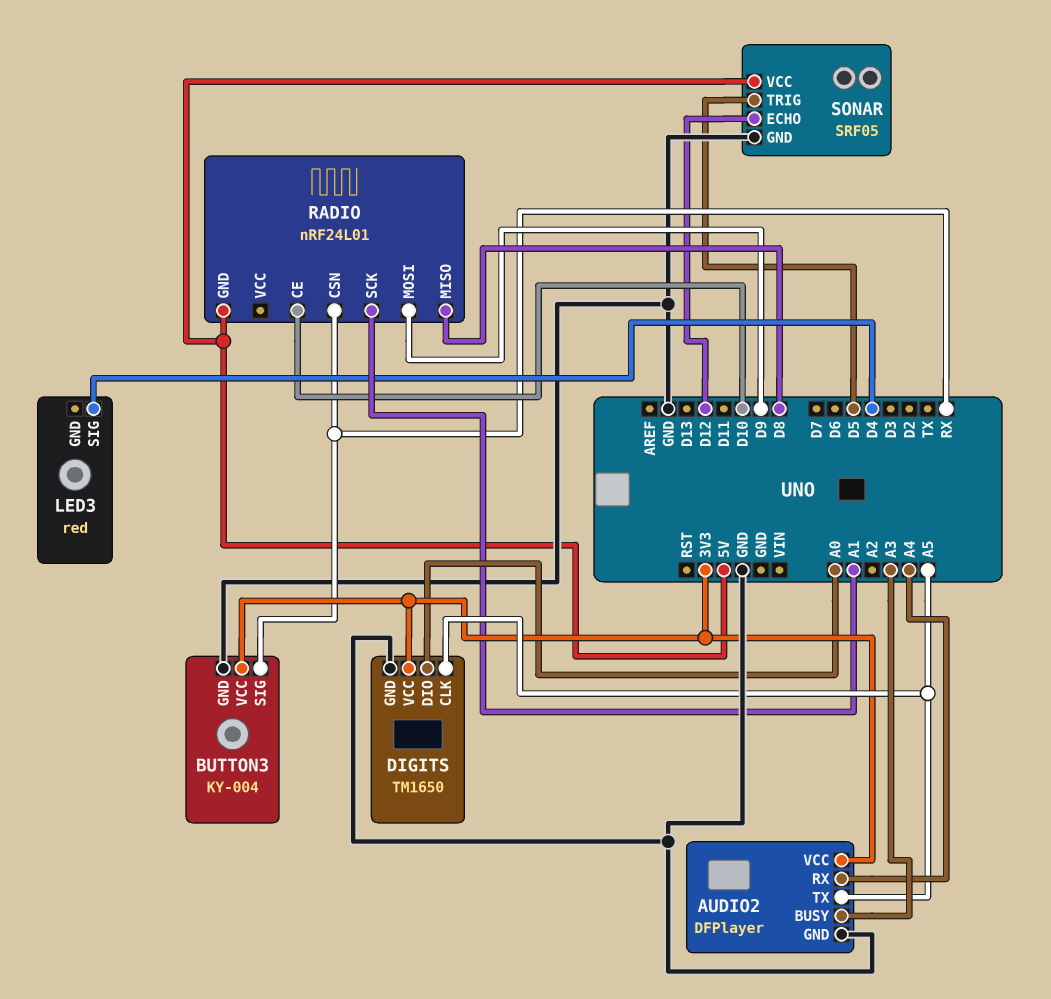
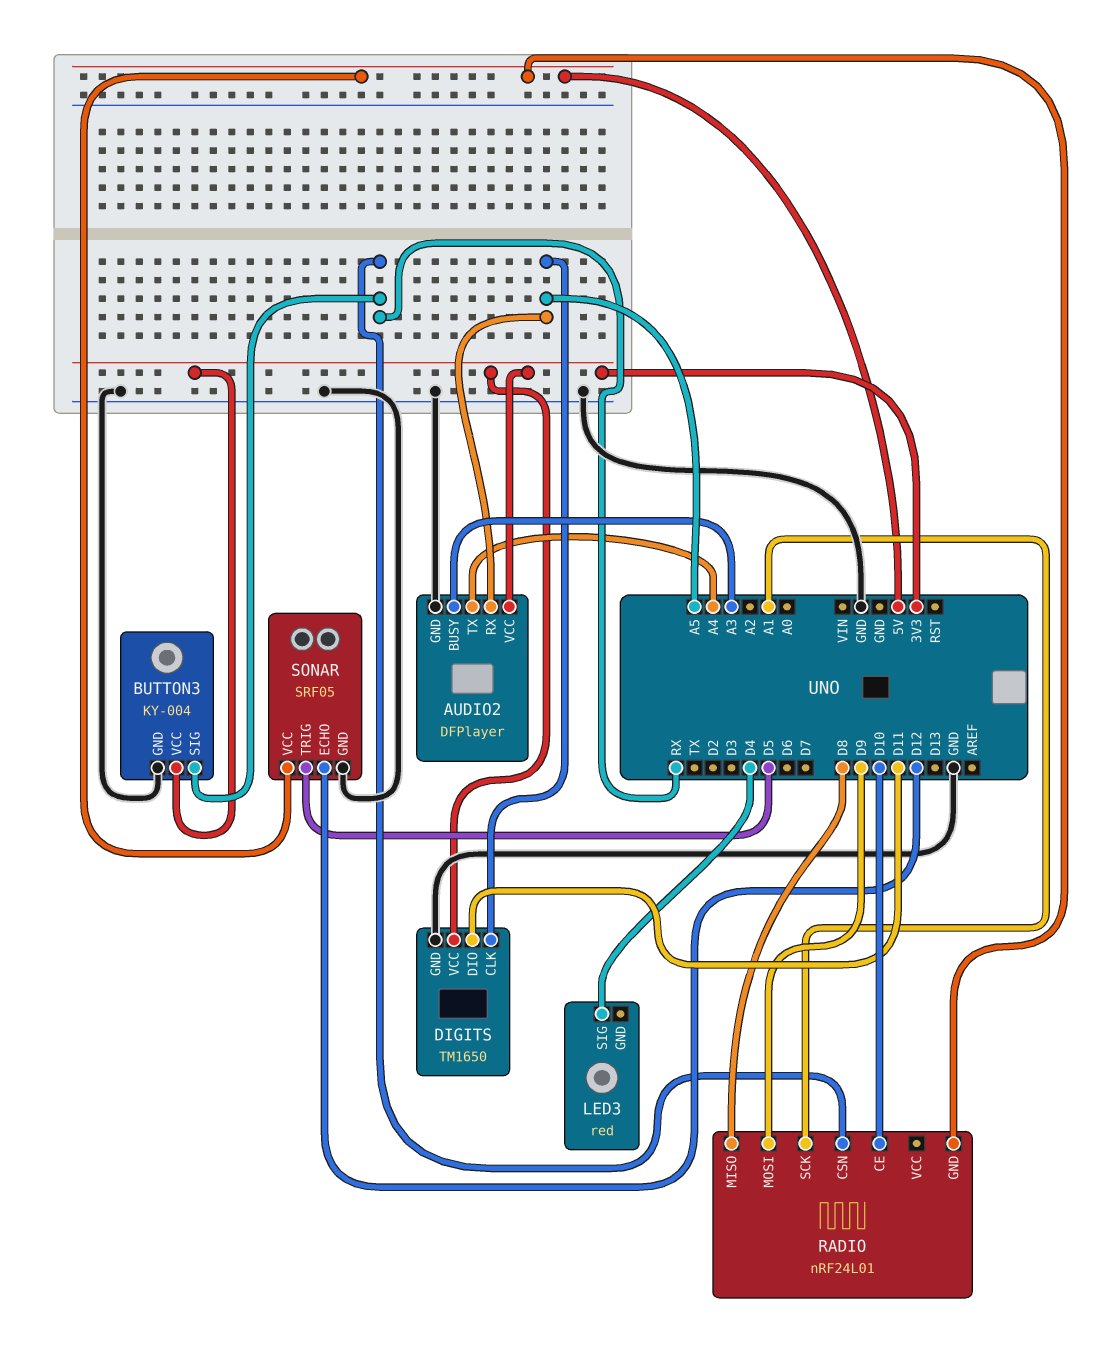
AUDIO2 pin RX: A4 -> A5
AUDIO2 pin TX: A5 -> A4
DIGITS pin DIO: A0 -> D11

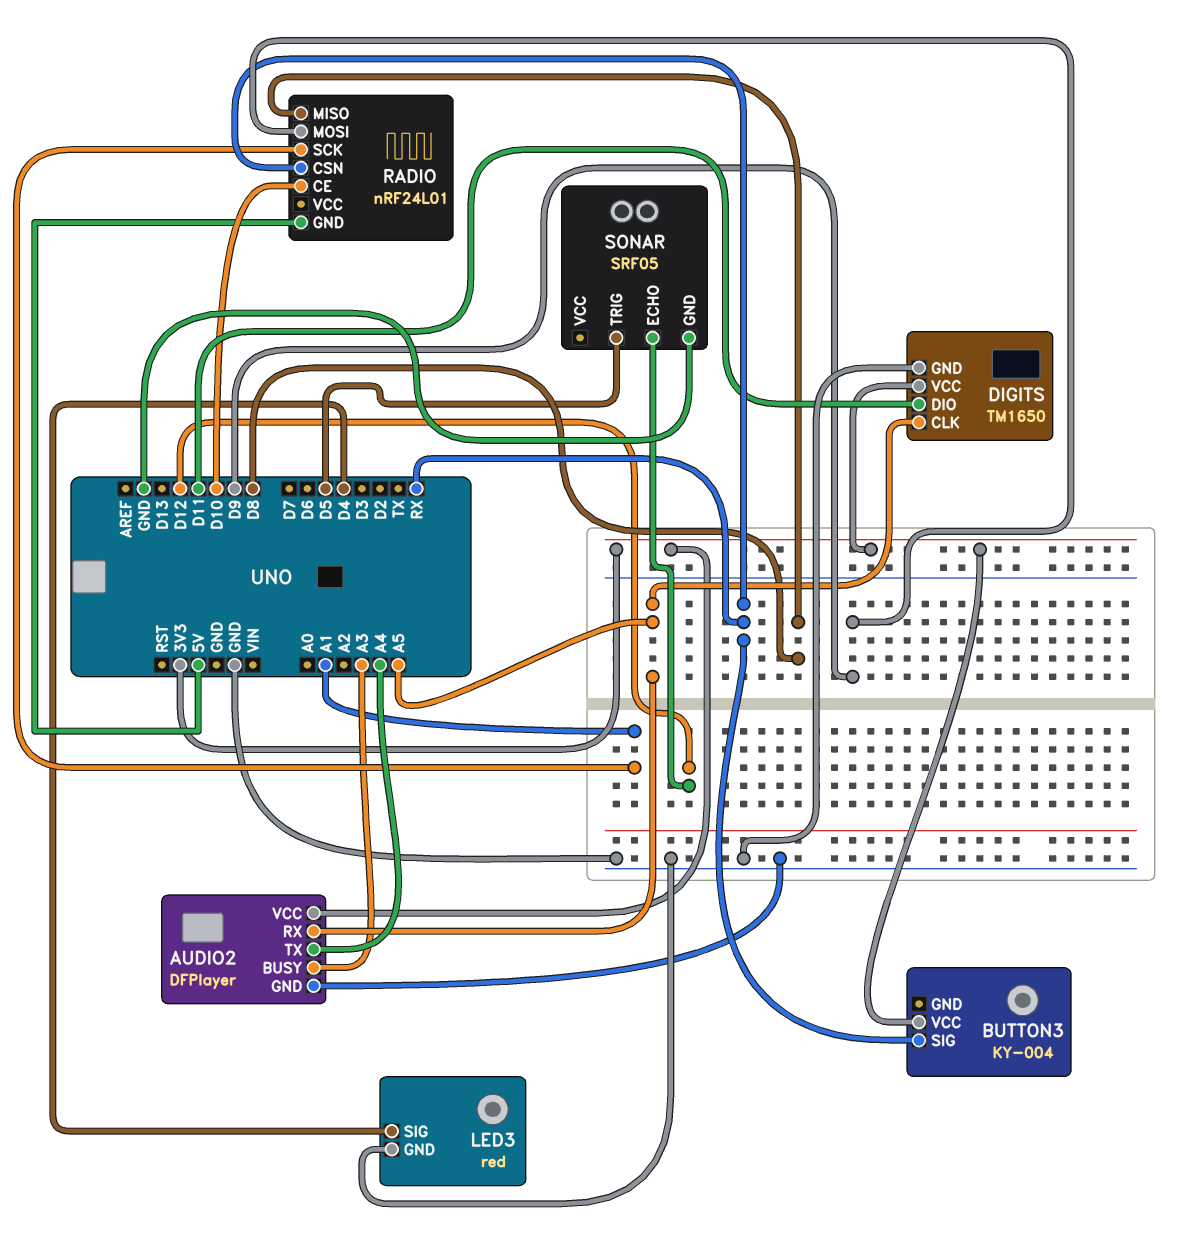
BUTTON3 pin GND: GND -> none
LED3 pin GND: none -> GND
SONAR pin VCC: 5V -> none

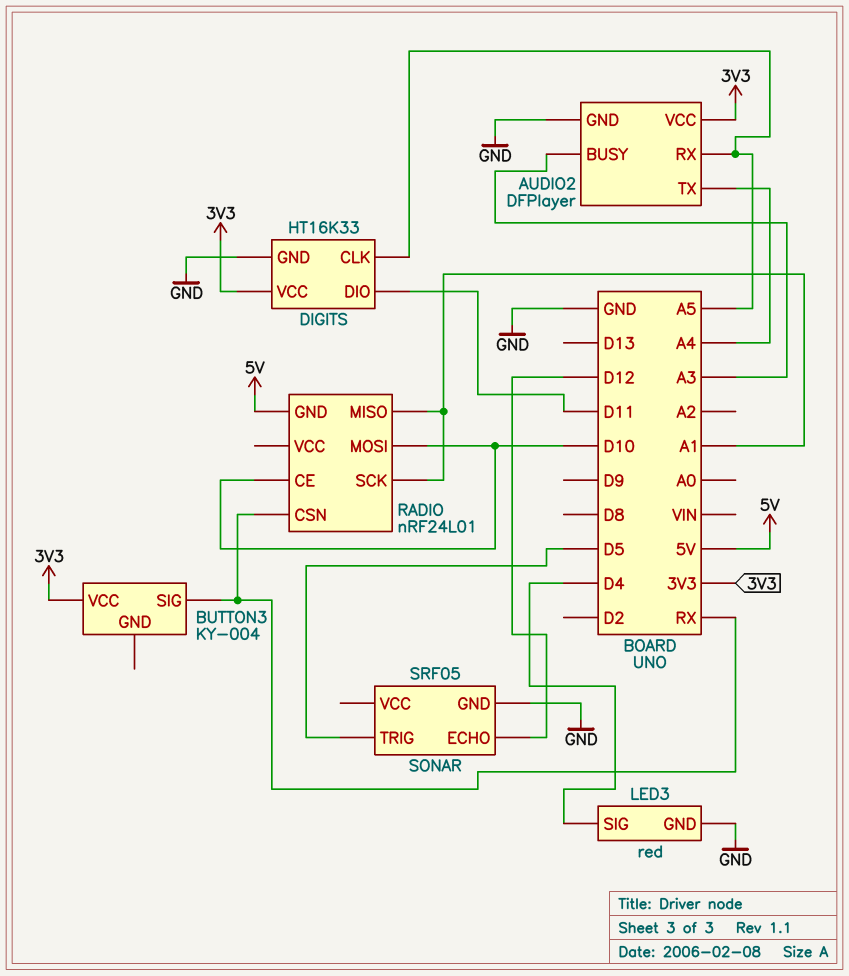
DIGITS: TM1650 -> HT16K33
RADIO pin MISO: D8 -> A1
RADIO pin MOSI: D9 -> D10

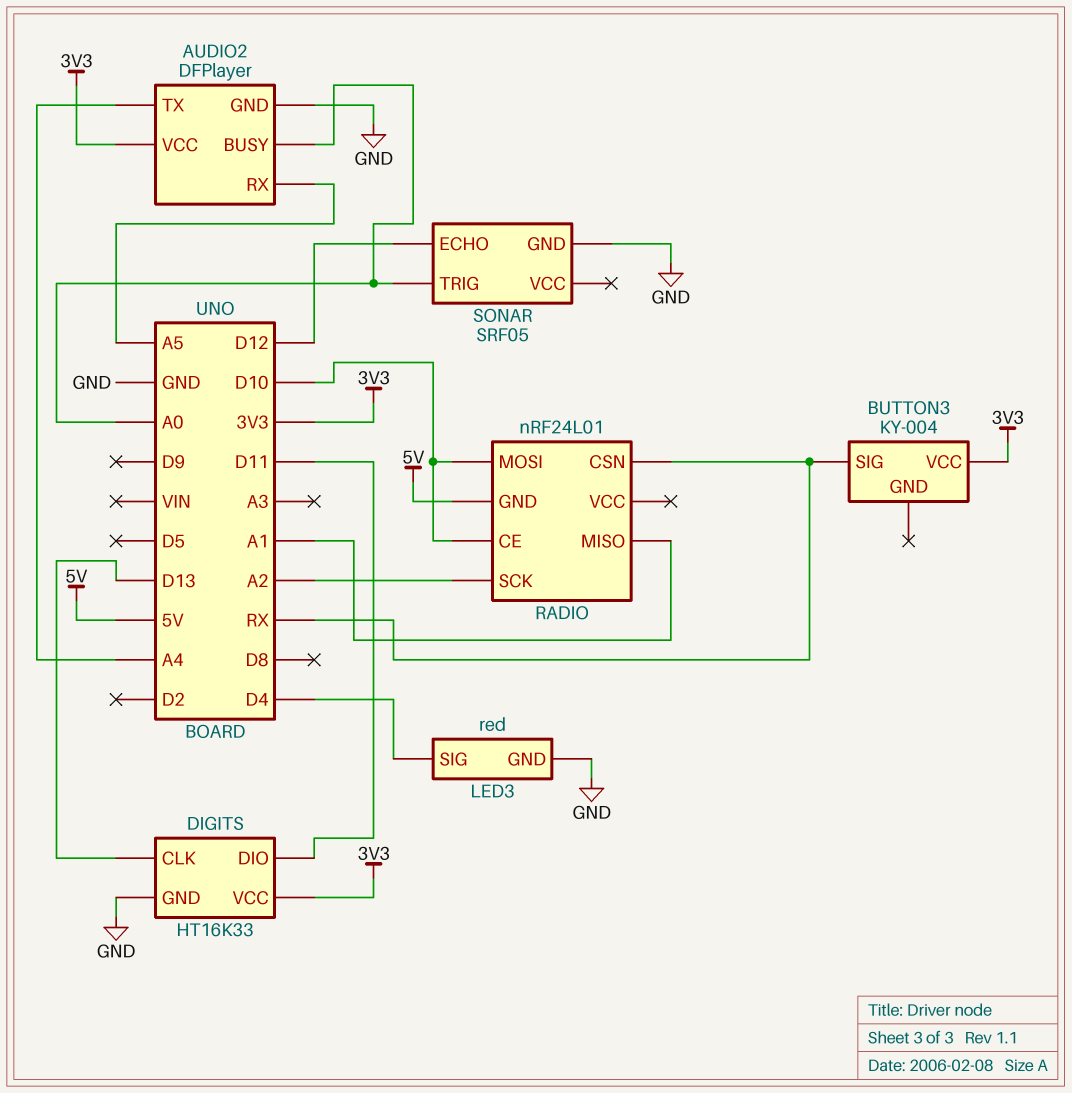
AUDIO2 pin BUSY: A3 -> A0
DIGITS pin CLK: A5 -> D13
RADIO pin SCK: A1 -> A2
SONAR pin TRIG: D5 -> A0

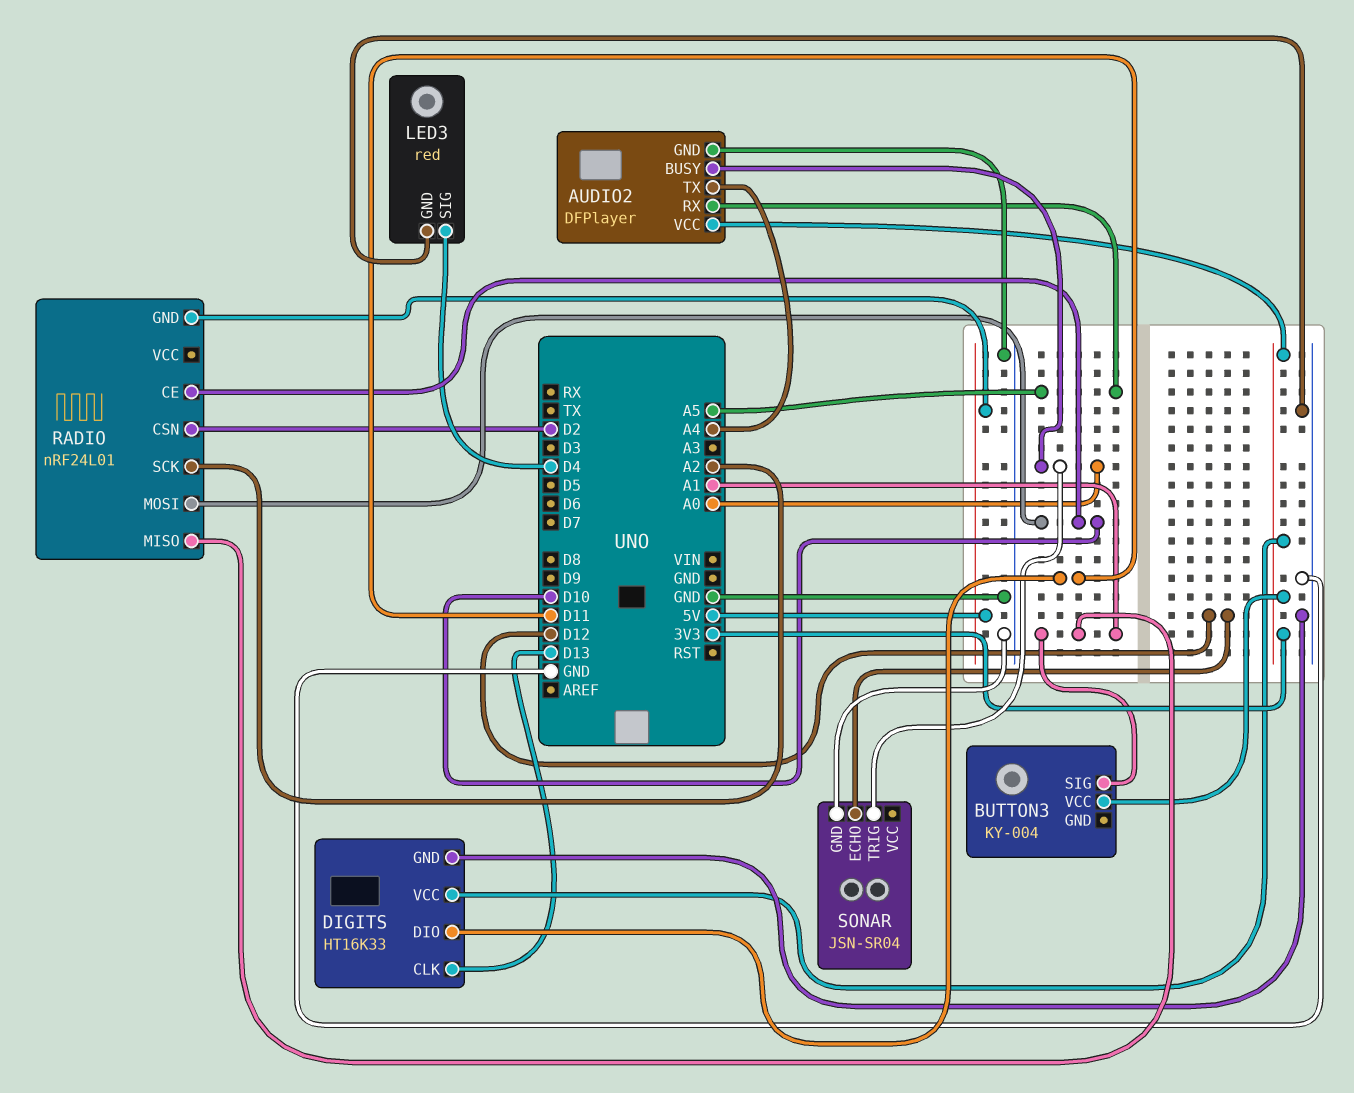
BUTTON3 pin SIG: RX -> A1
RADIO pin CSN: RX -> D2
SONAR: SRF05 -> JSN-SR04

